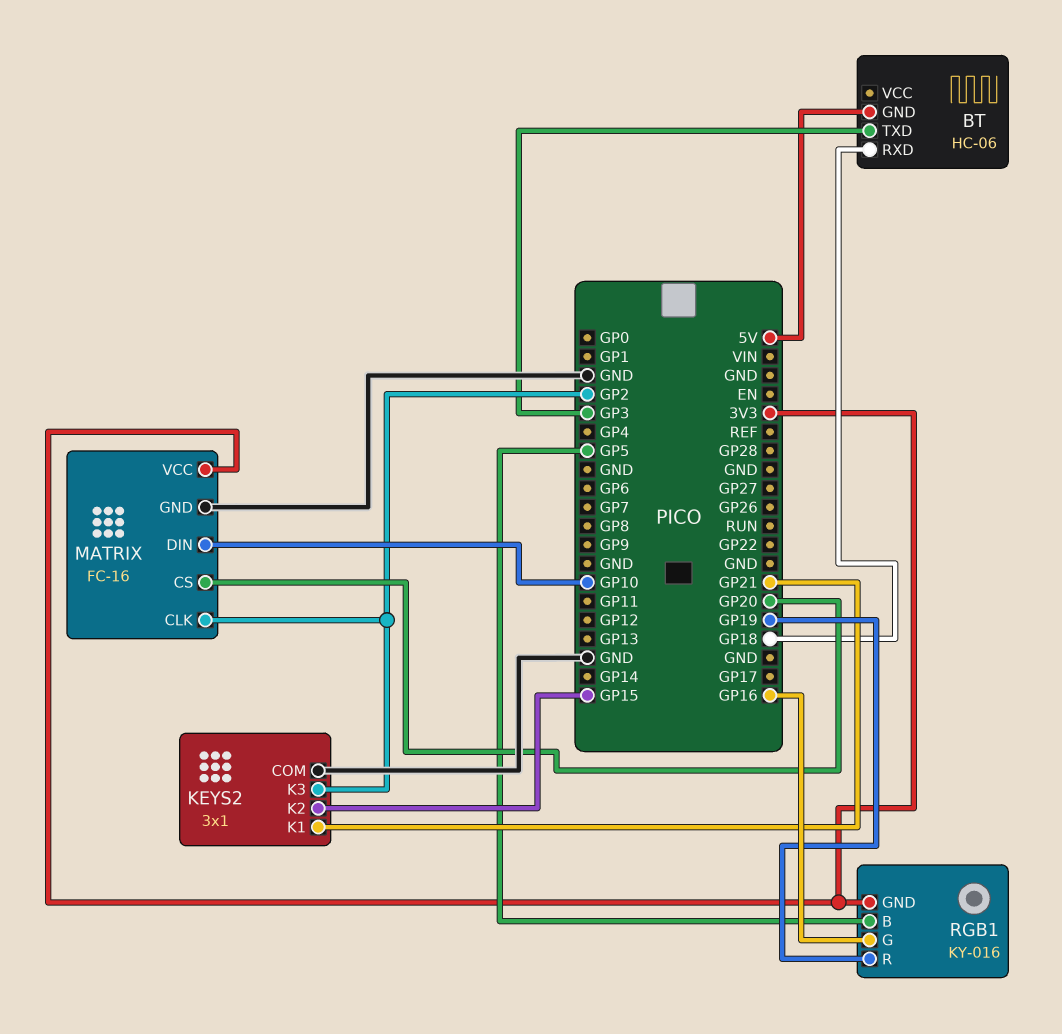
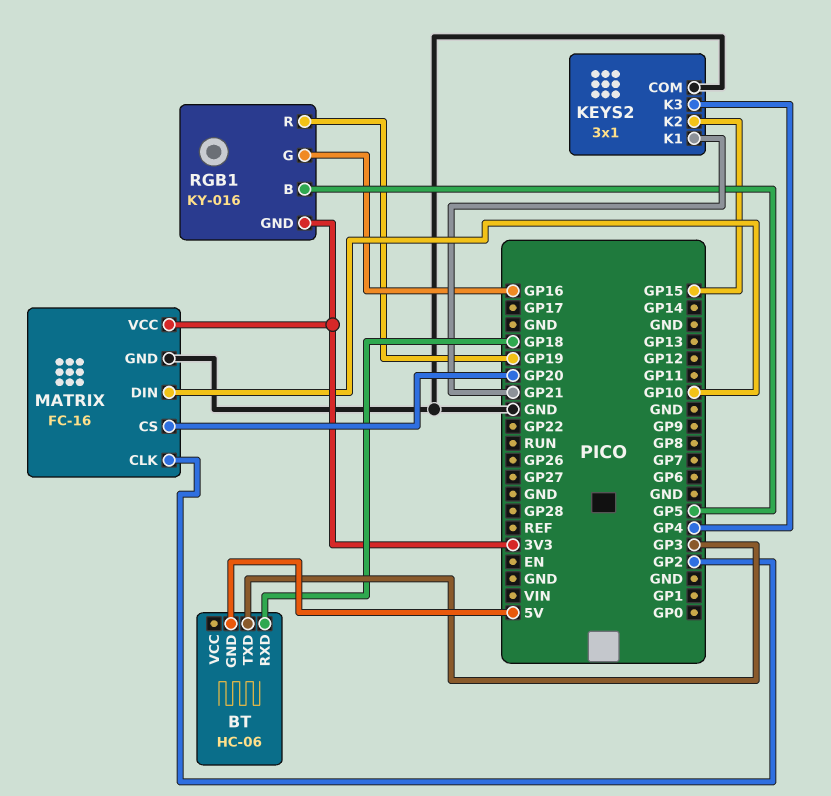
KEYS2 pin K3: GP2 -> GP4

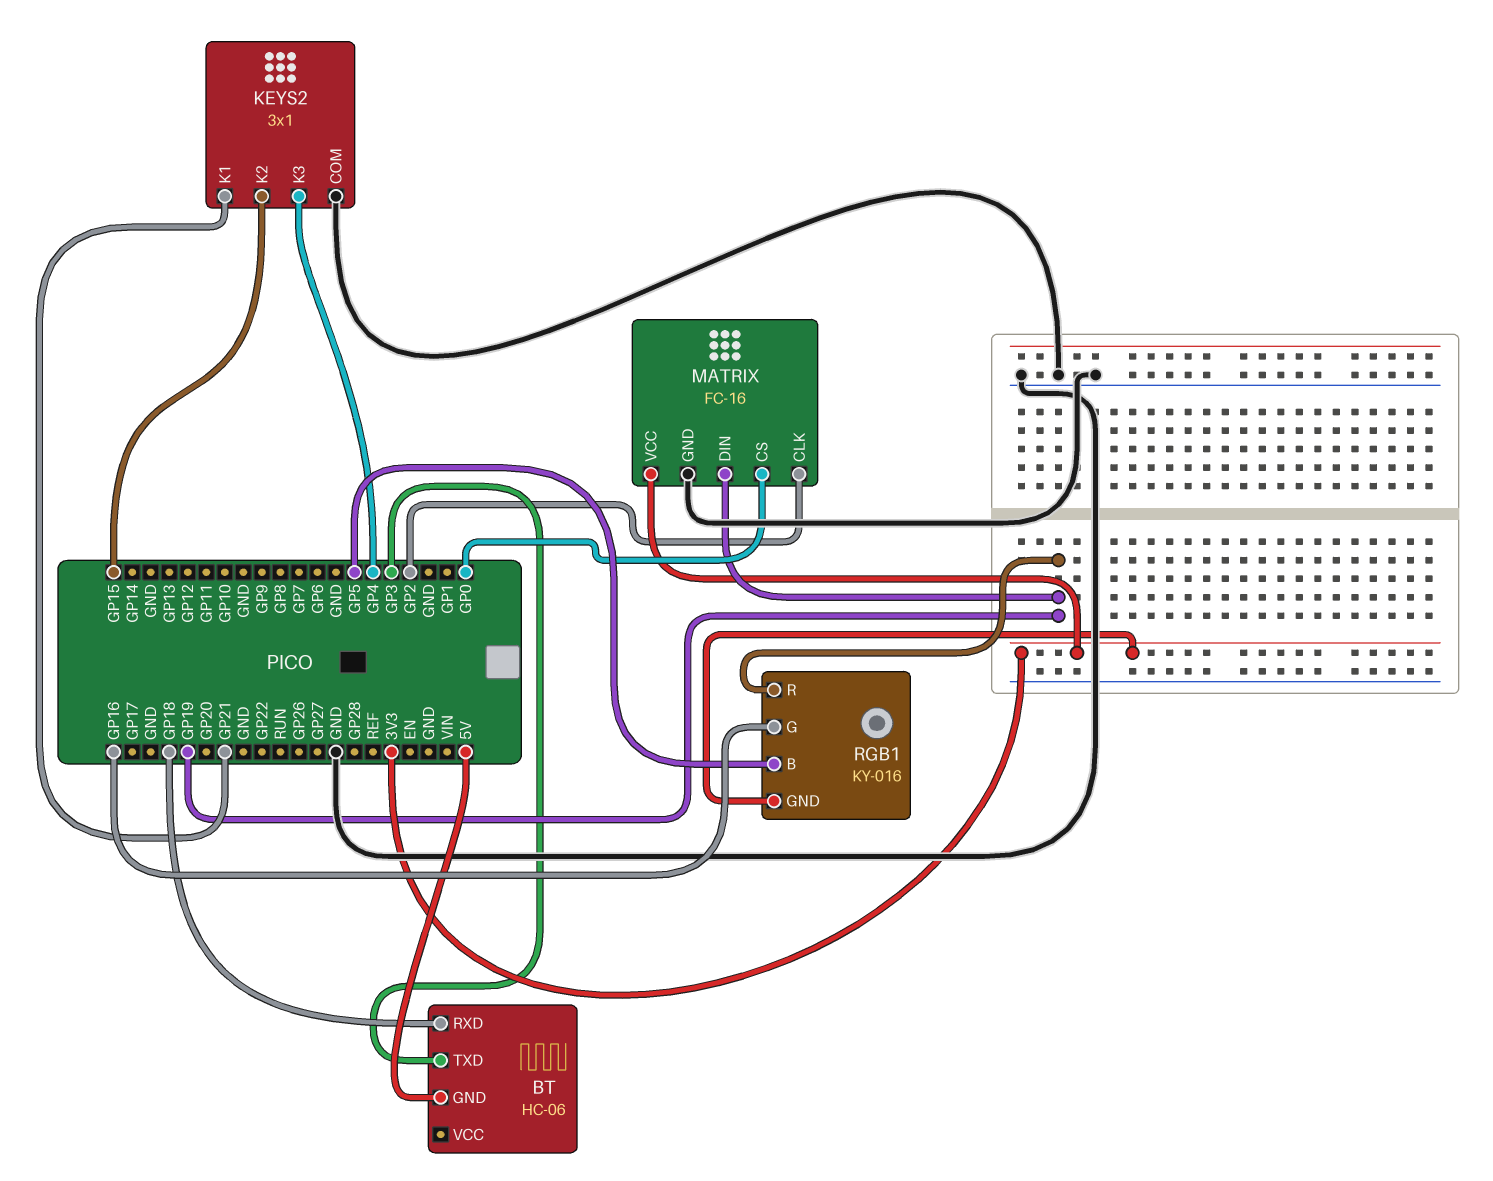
MATRIX pin CS: GP20 -> GP0
MATRIX pin DIN: GP10 -> GP19

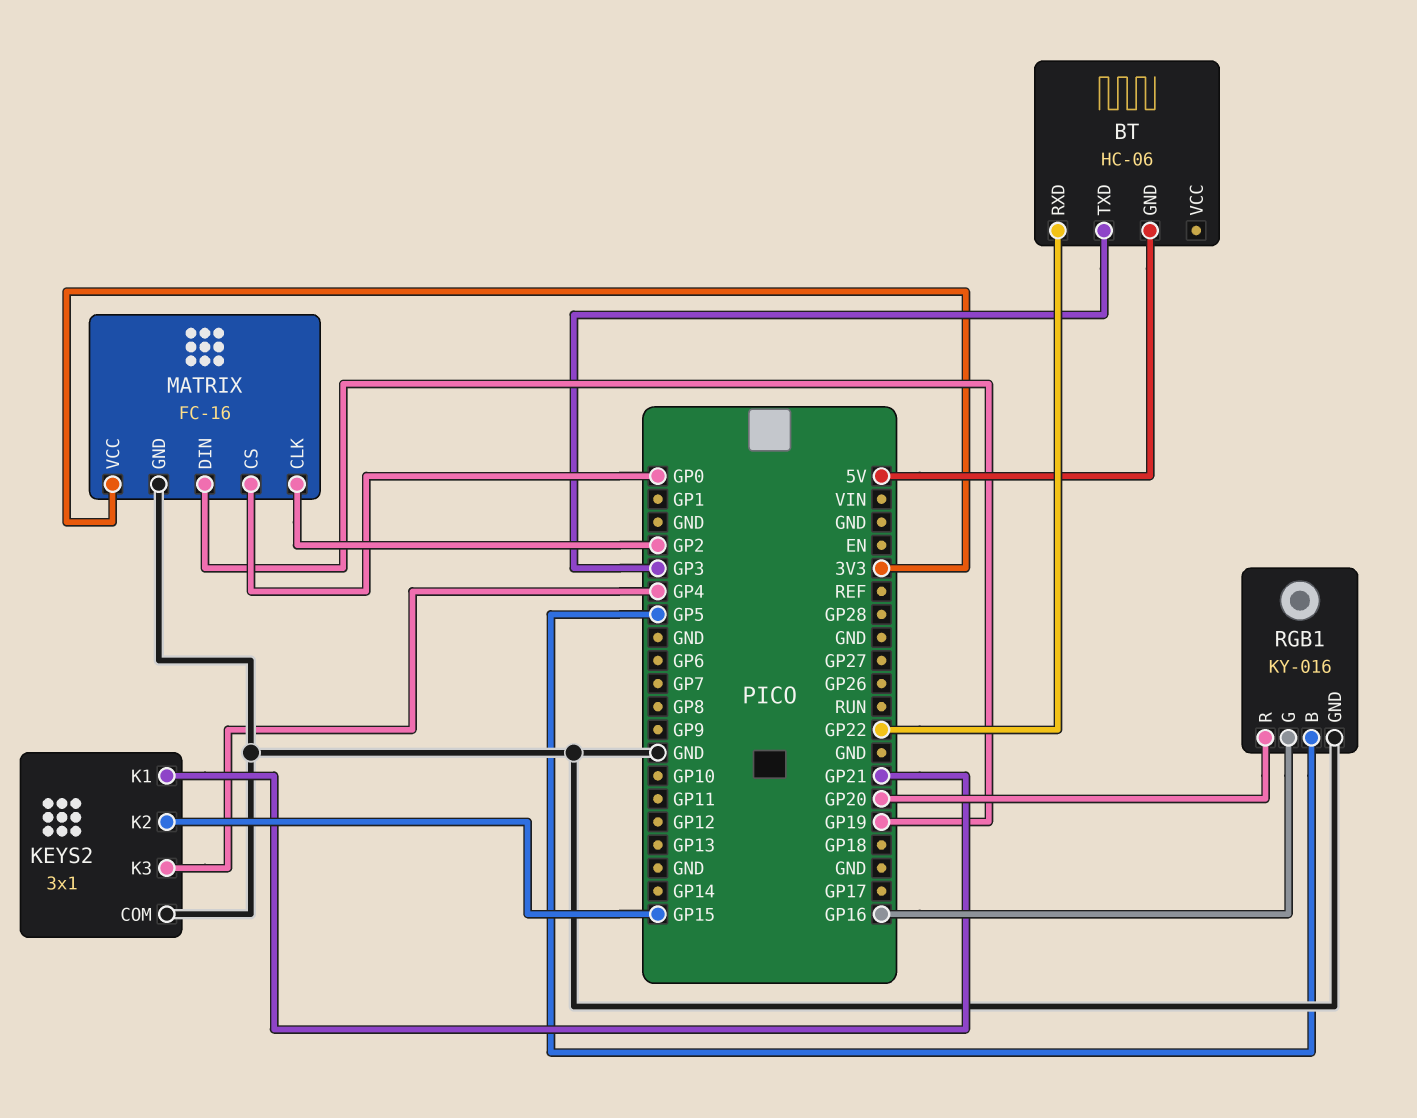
BT pin RXD: GP18 -> GP22
RGB1 pin GND: 3V3 -> GND
RGB1 pin R: GP19 -> GP20

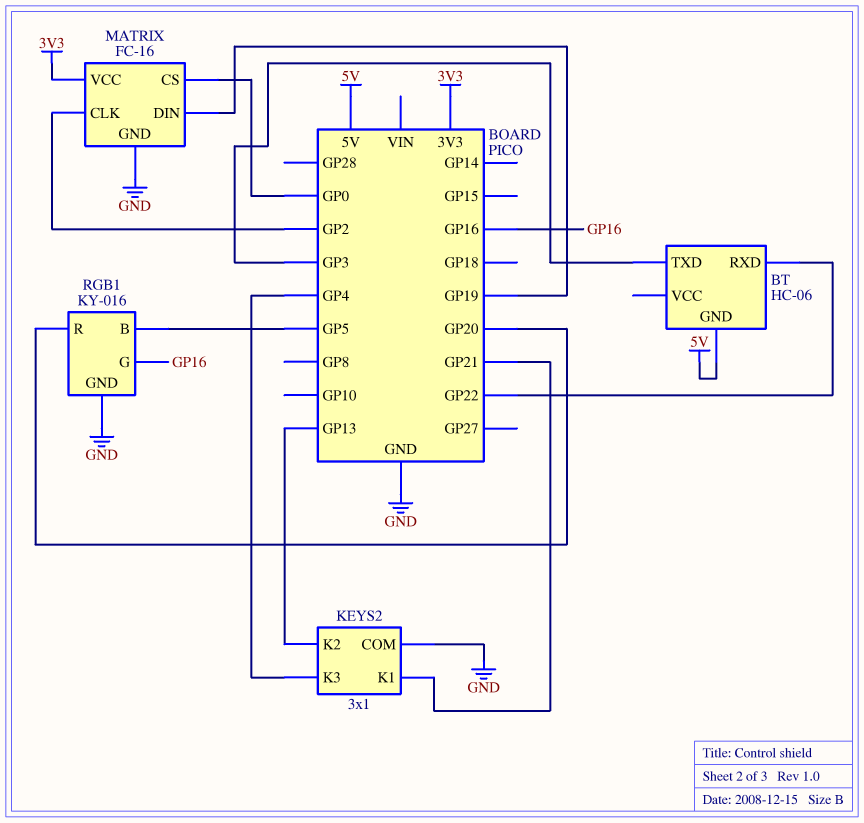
KEYS2 pin K2: GP15 -> GP13

